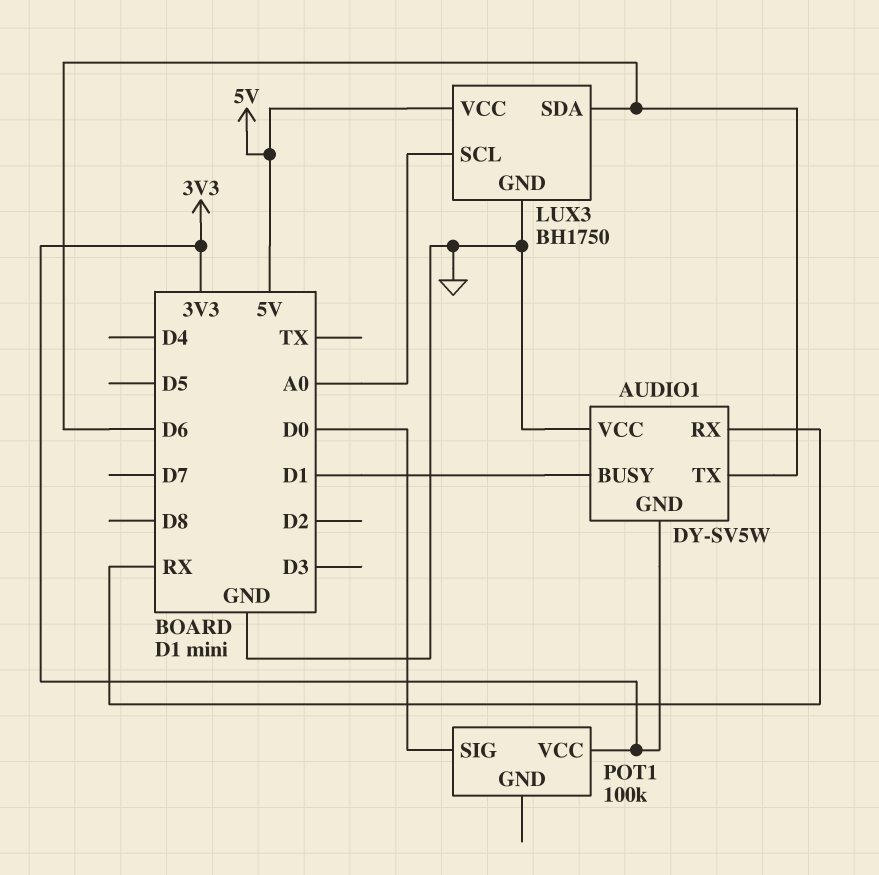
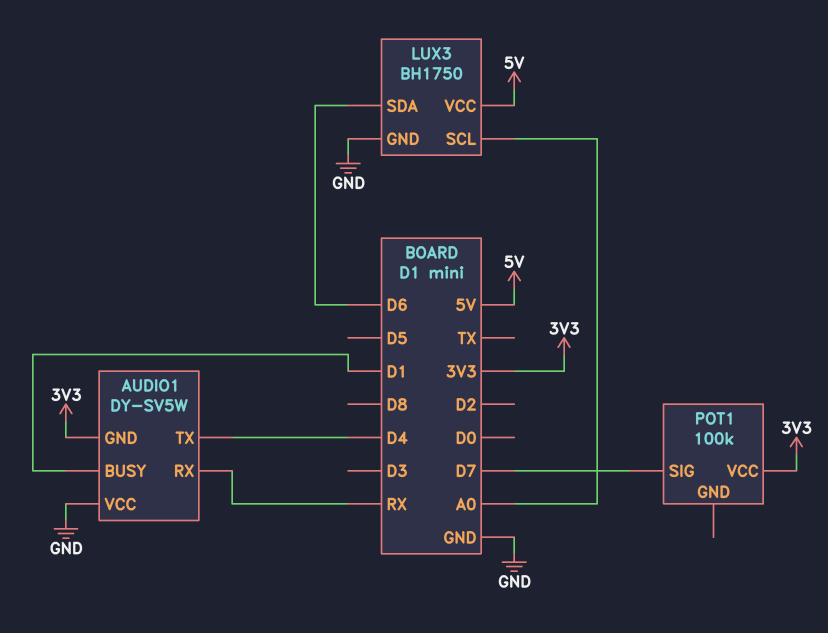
AUDIO1 pin TX: D6 -> D4
POT1 pin SIG: D0 -> D7

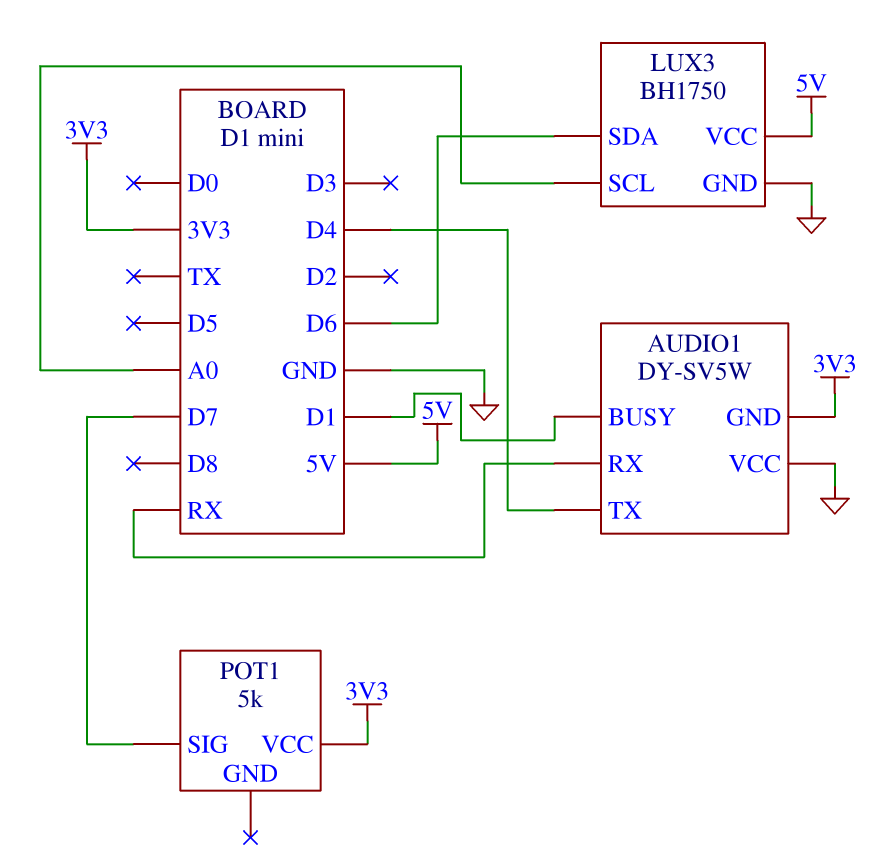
POT1: 100k -> 5k

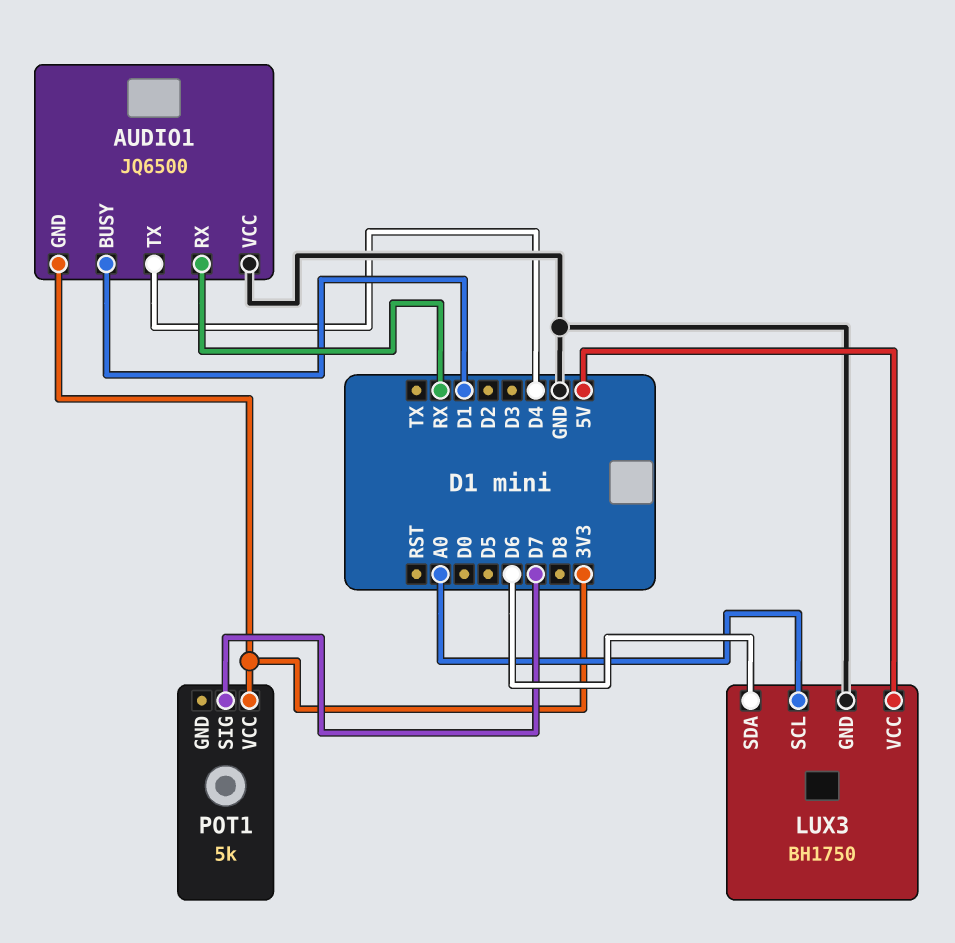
AUDIO1: DY-SV5W -> JQ6500

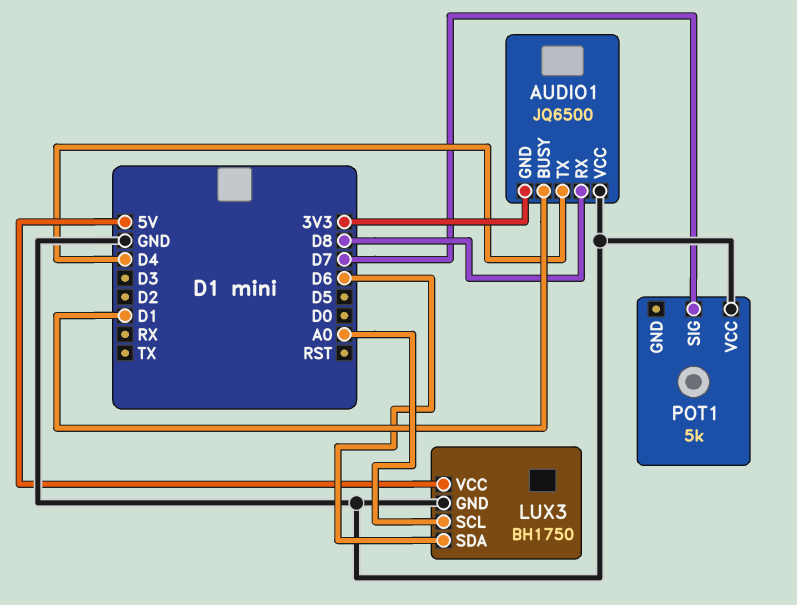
AUDIO1 pin RX: RX -> D8
POT1 pin VCC: 3V3 -> GND

